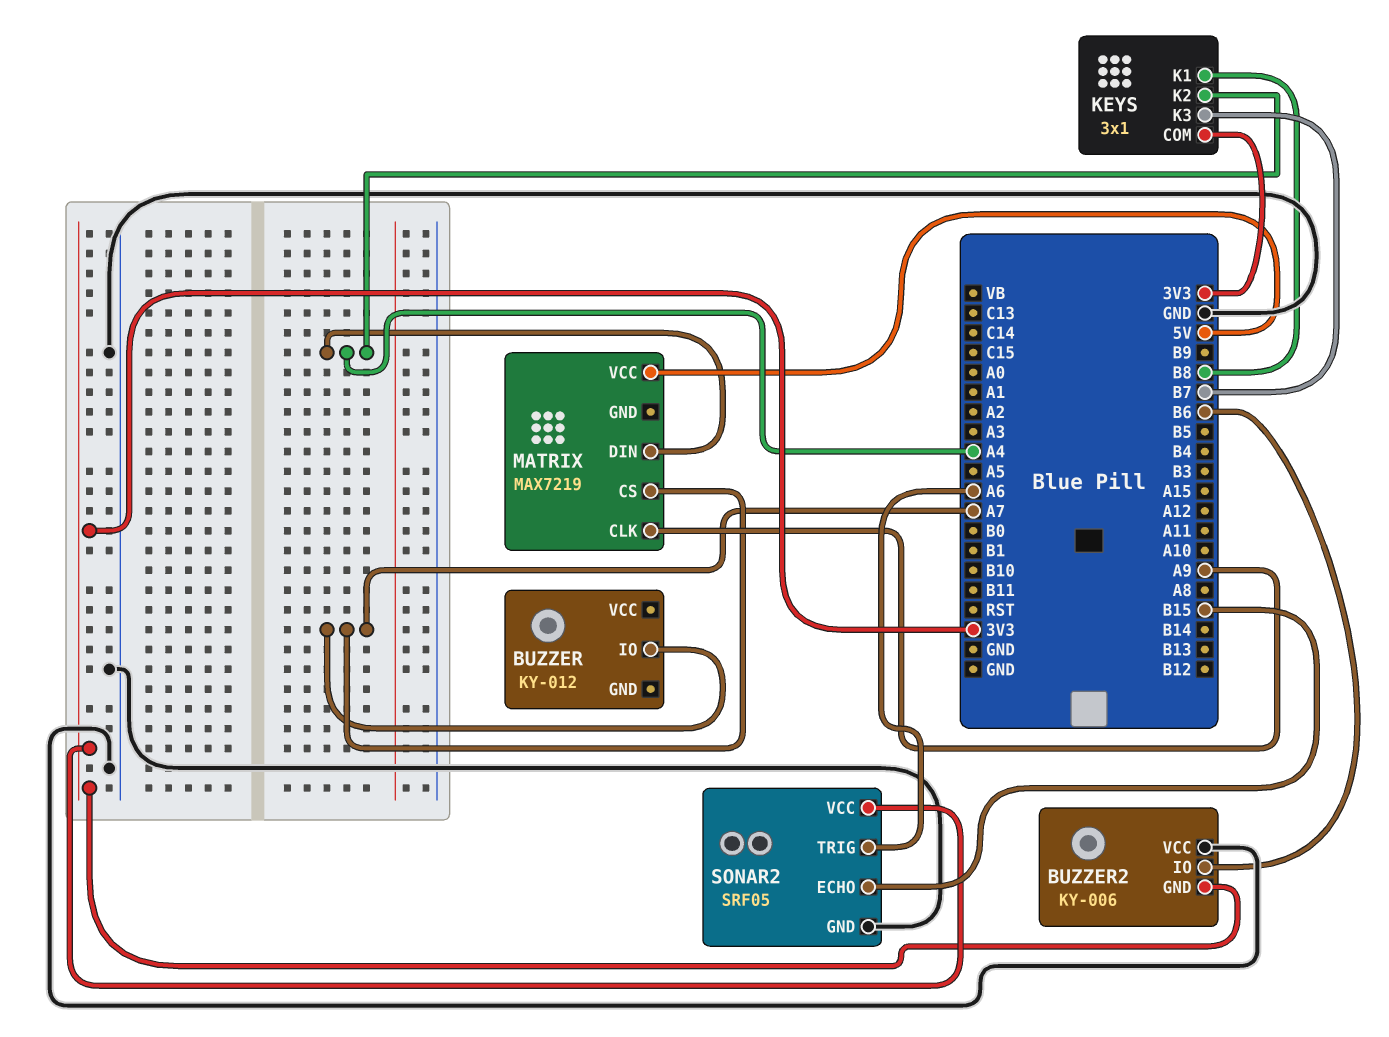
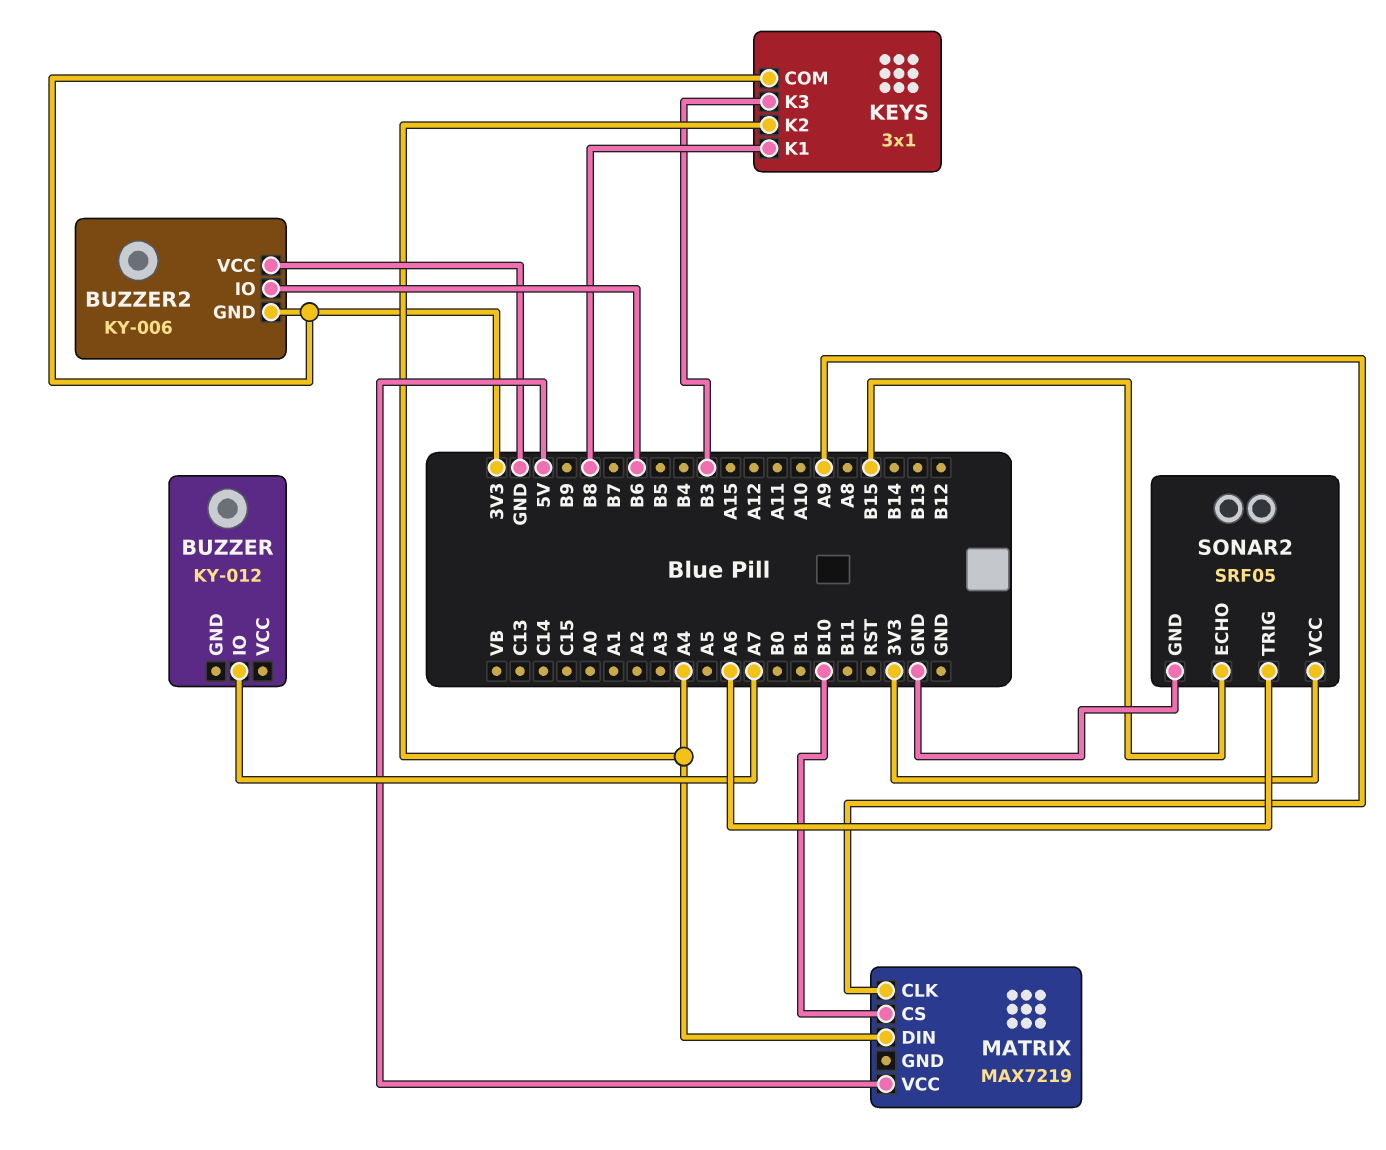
KEYS pin K3: B7 -> B3
MATRIX pin CS: A7 -> B10

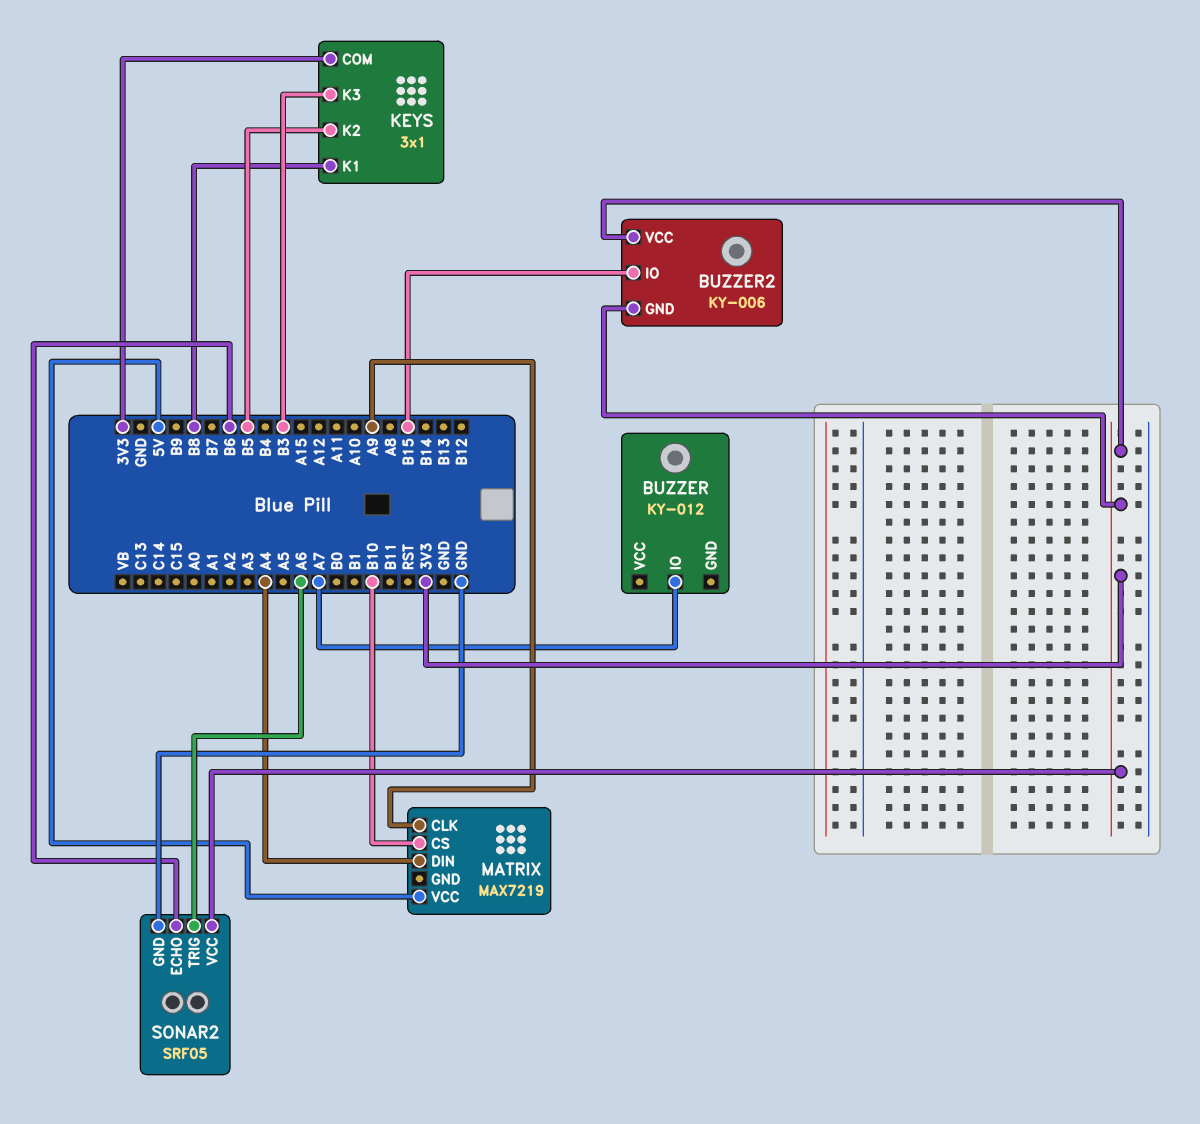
BUZZER2 pin IO: B6 -> B15
BUZZER2 pin VCC: GND -> 3V3
KEYS pin K2: A4 -> B5
SONAR2 pin ECHO: B15 -> B6

